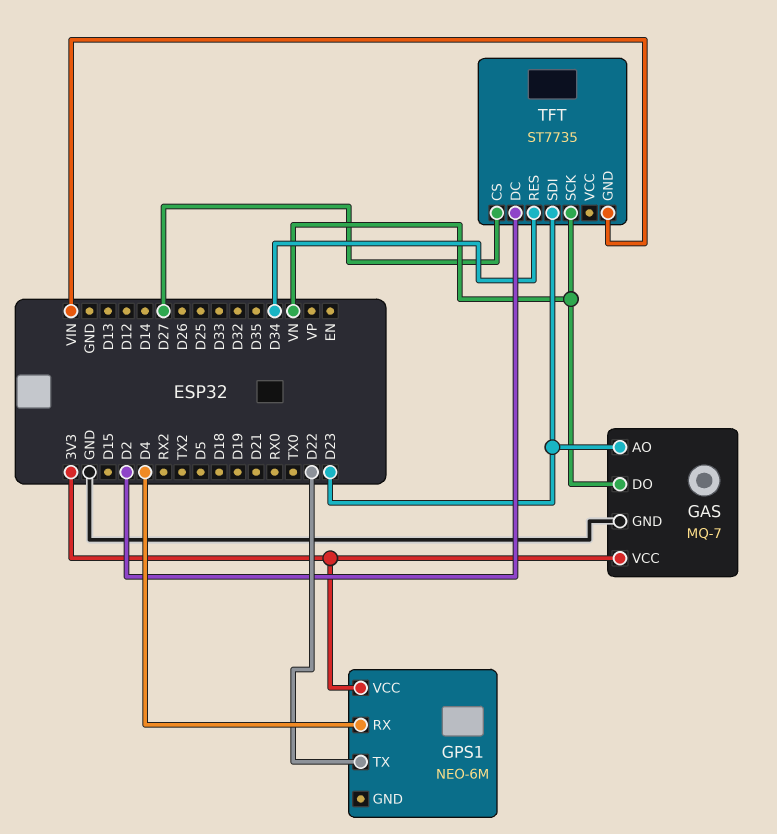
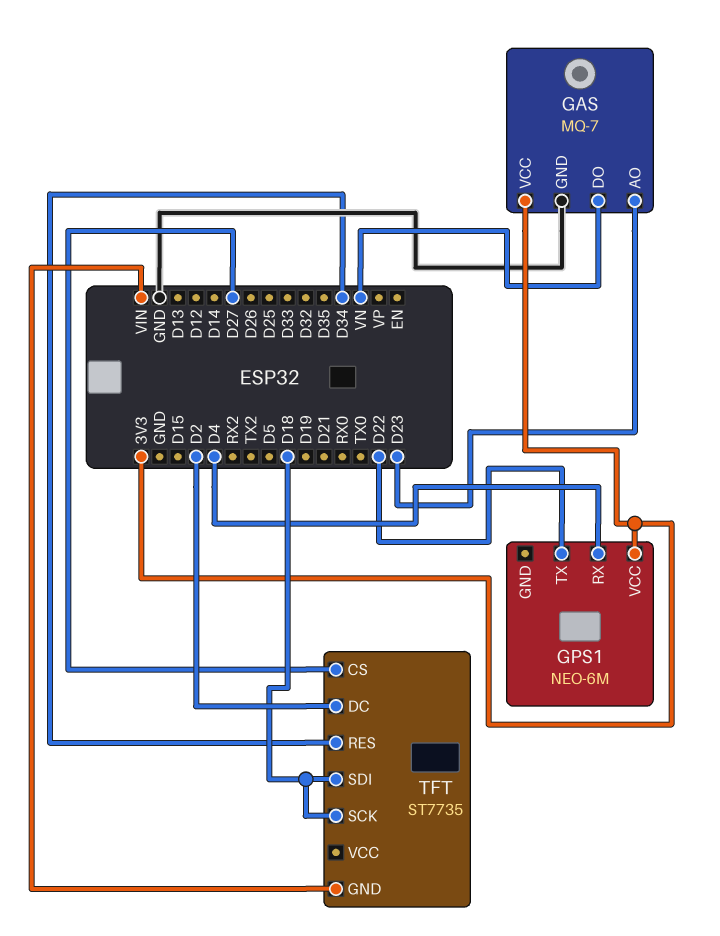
TFT pin SCK: VN -> D18
TFT pin SDI: D23 -> D18

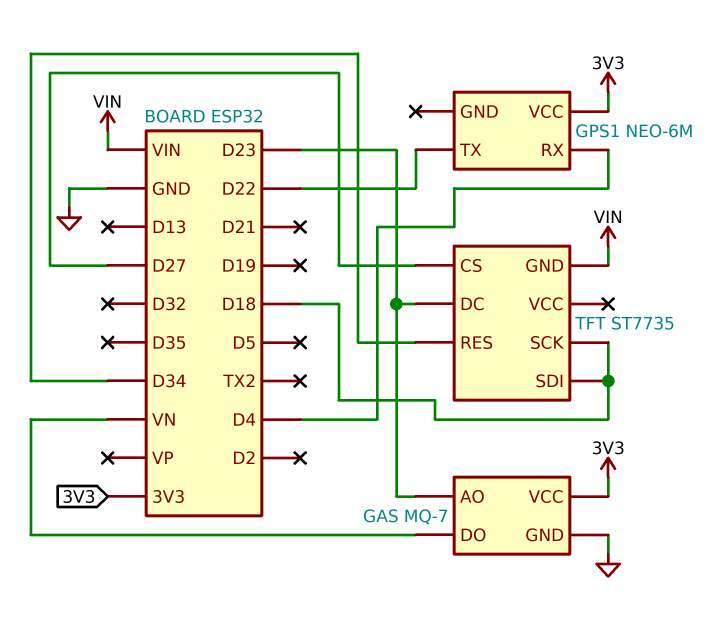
TFT pin DC: D2 -> D23

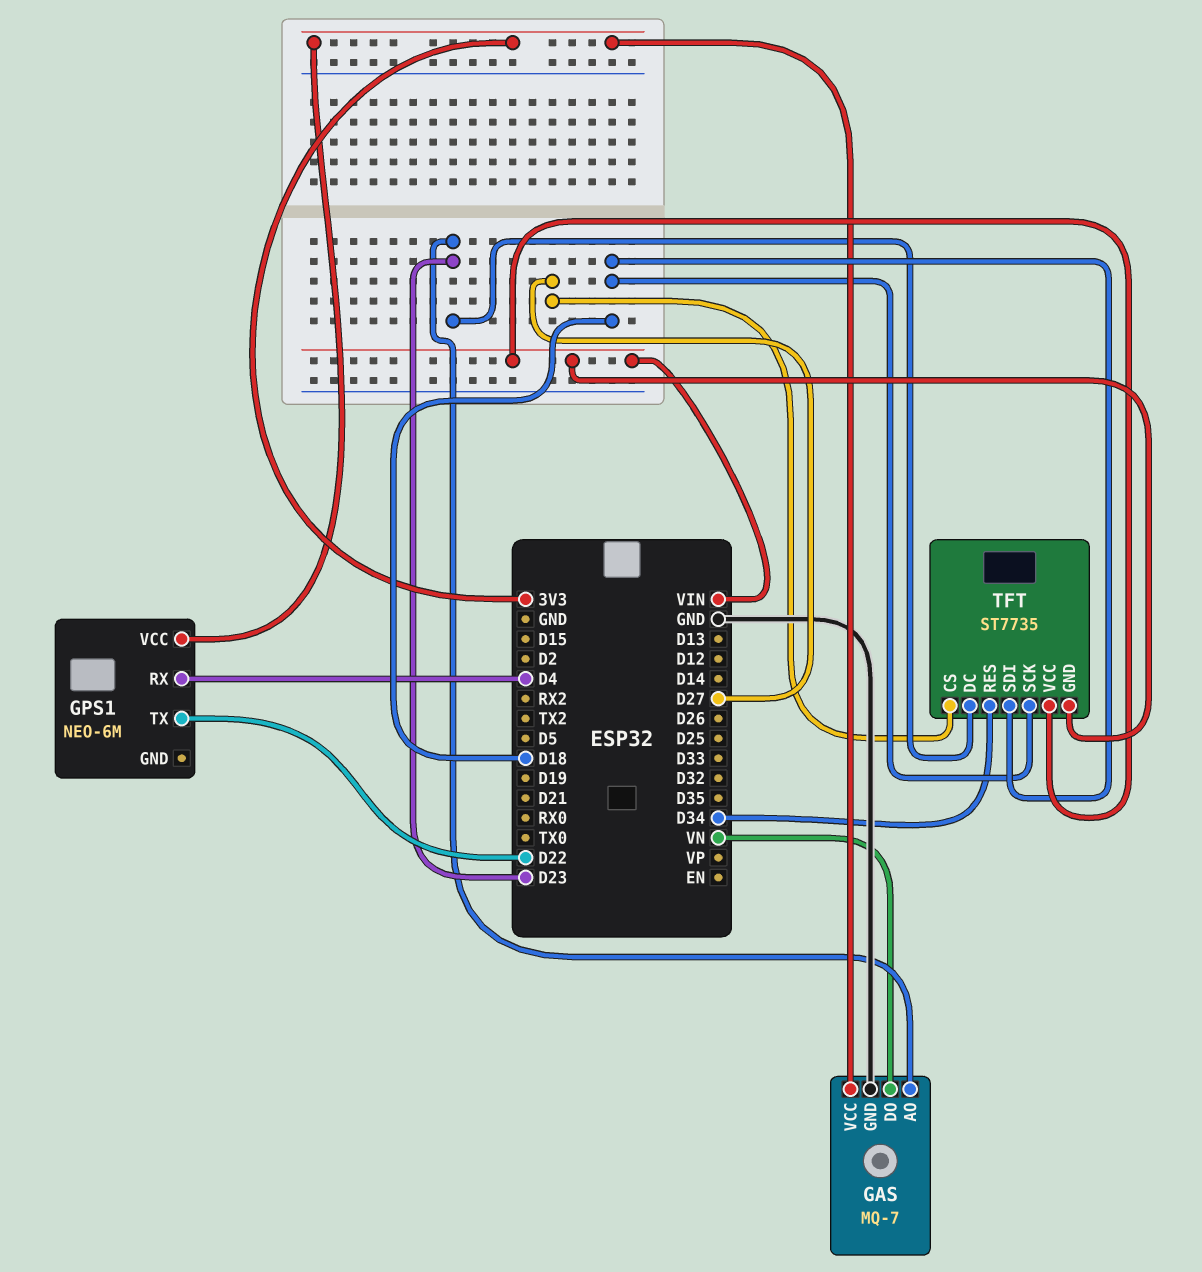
TFT pin VCC: none -> VIN

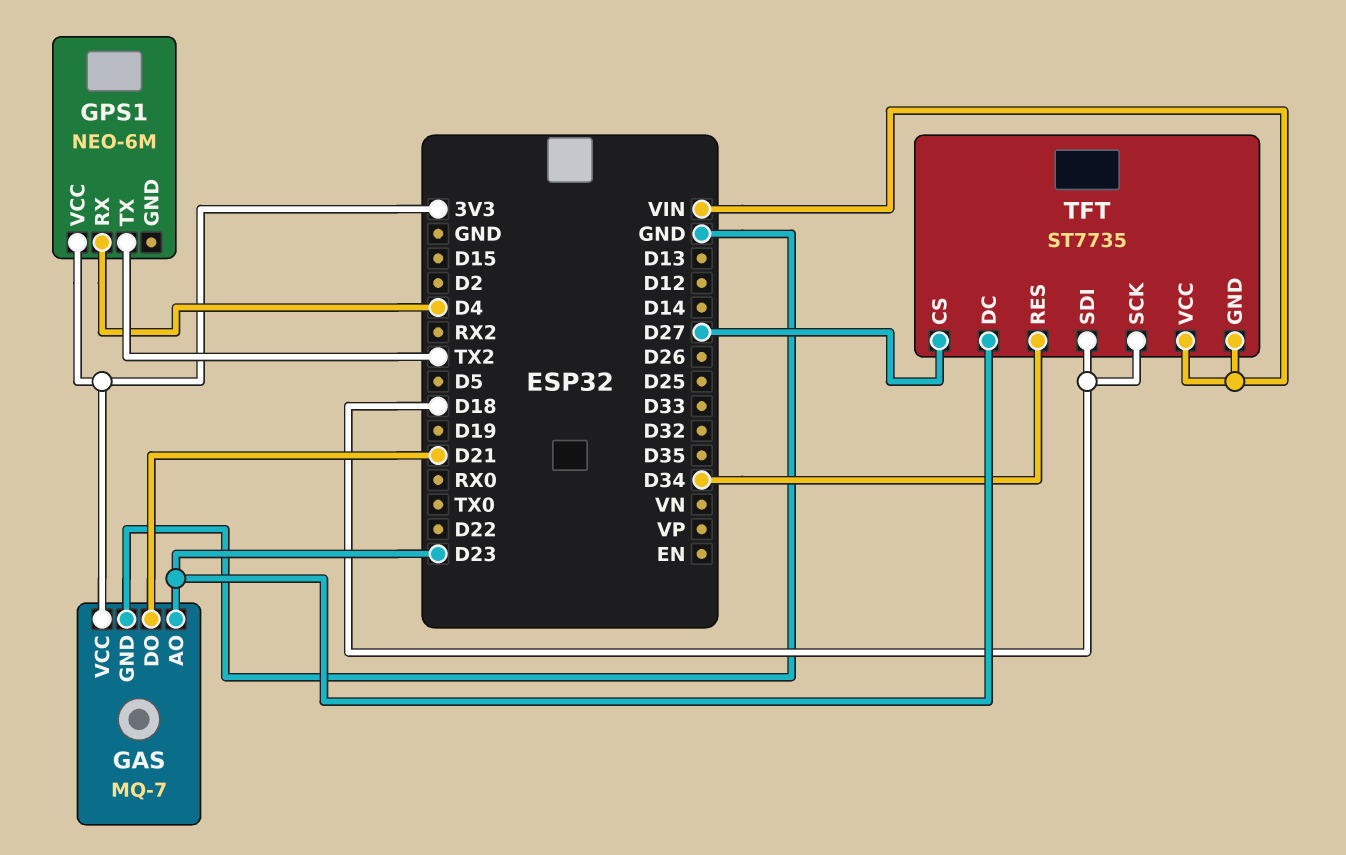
GAS pin DO: VN -> D21
GPS1 pin TX: D22 -> TX2

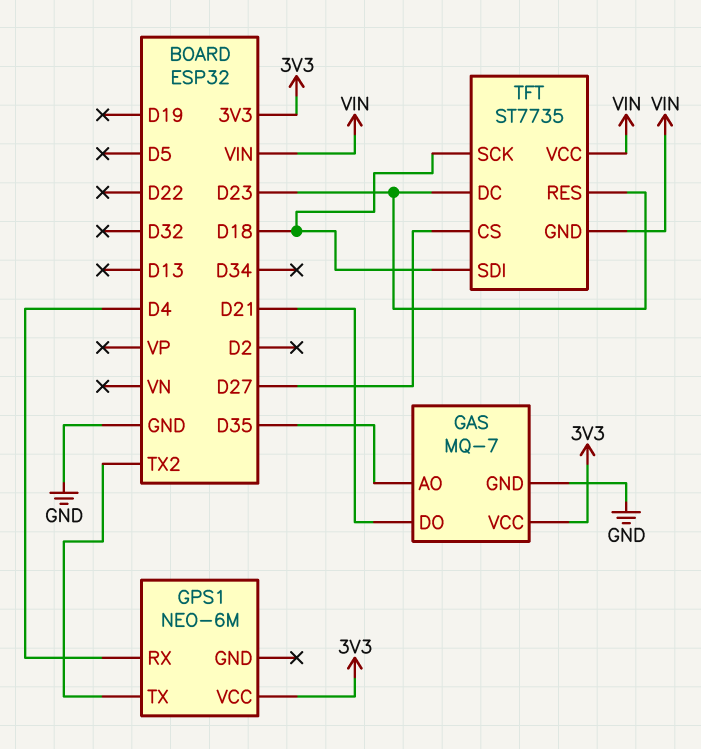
GAS pin AO: D23 -> D35
TFT pin RES: D34 -> D23

